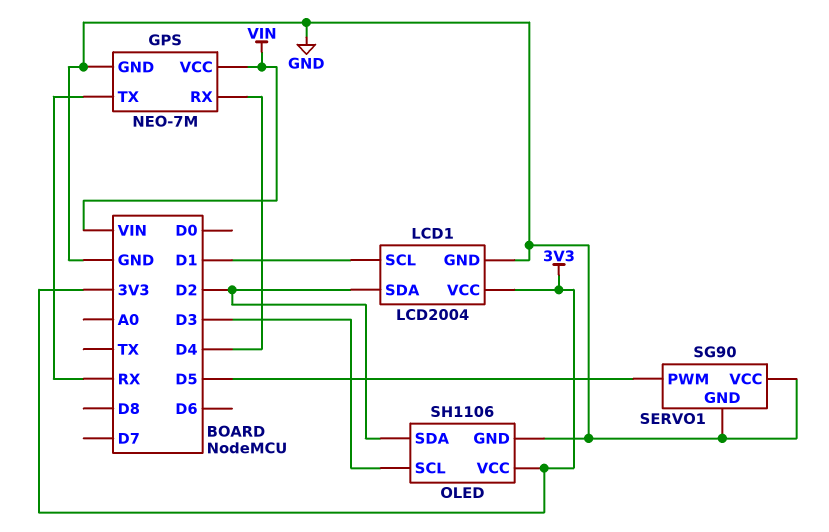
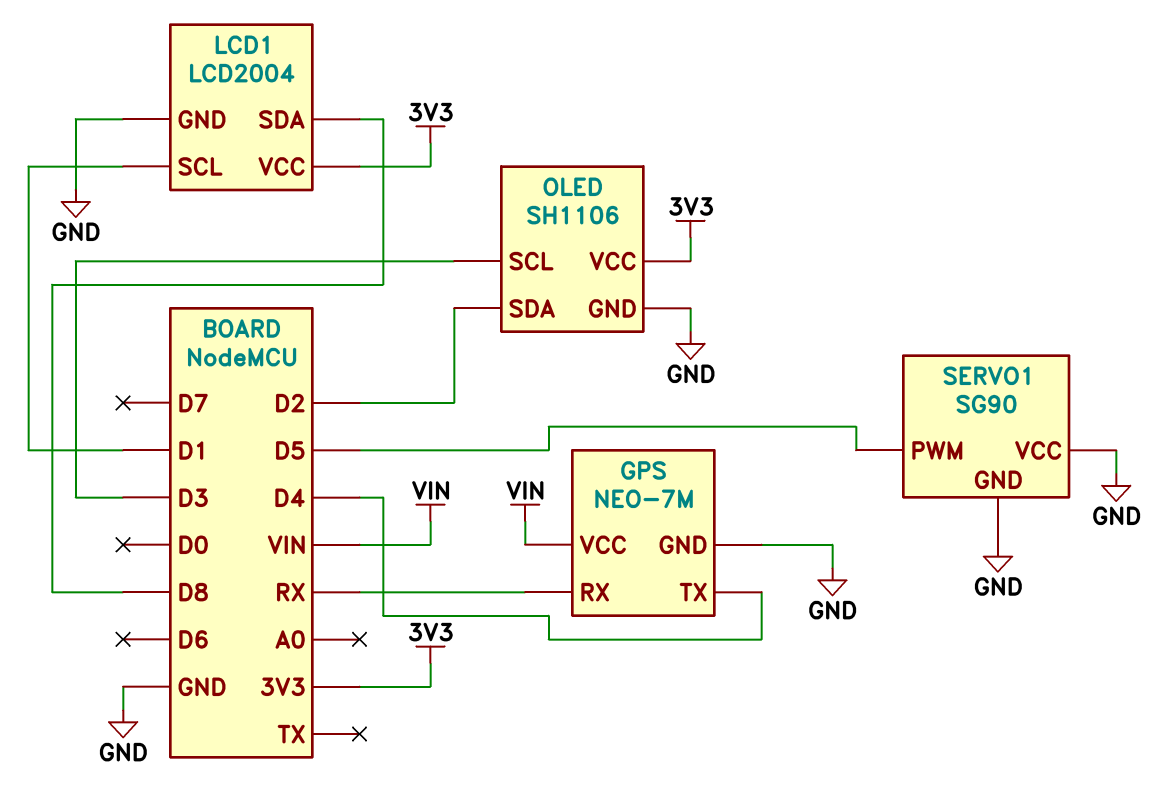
GPS pin RX: D4 -> RX
GPS pin TX: RX -> D4
LCD1 pin SDA: D2 -> D8

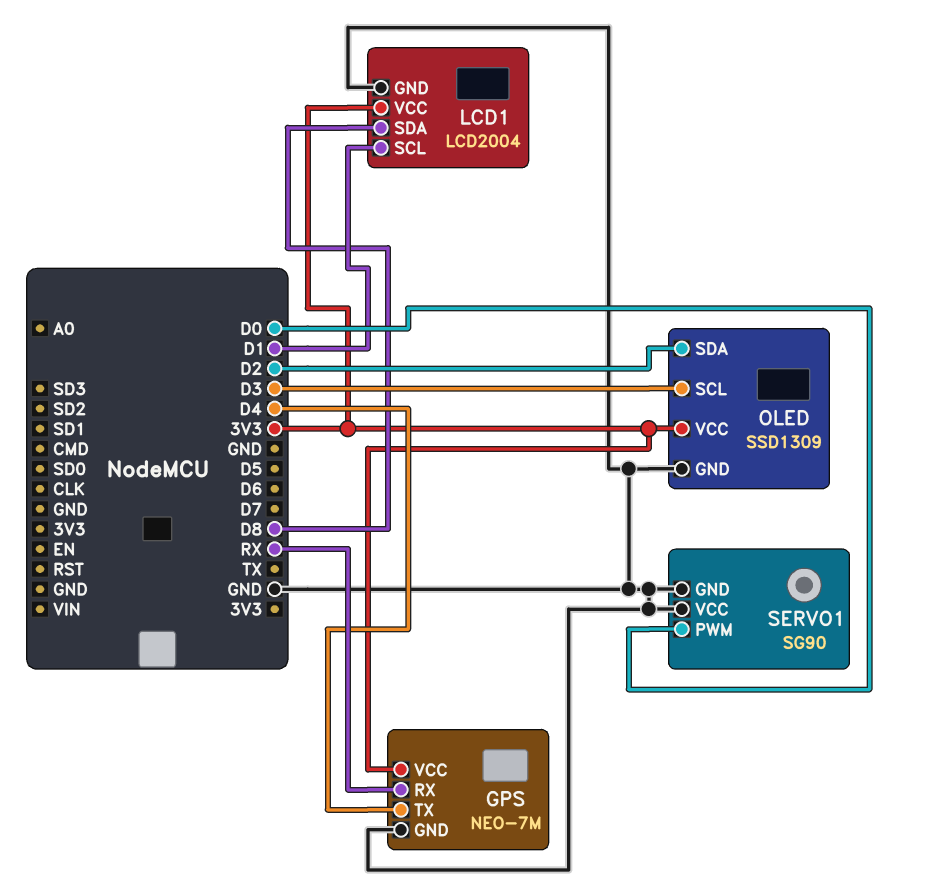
GPS pin VCC: VIN -> 3V3
OLED: SH1106 -> SSD1309
SERVO1 pin PWM: D5 -> D0

